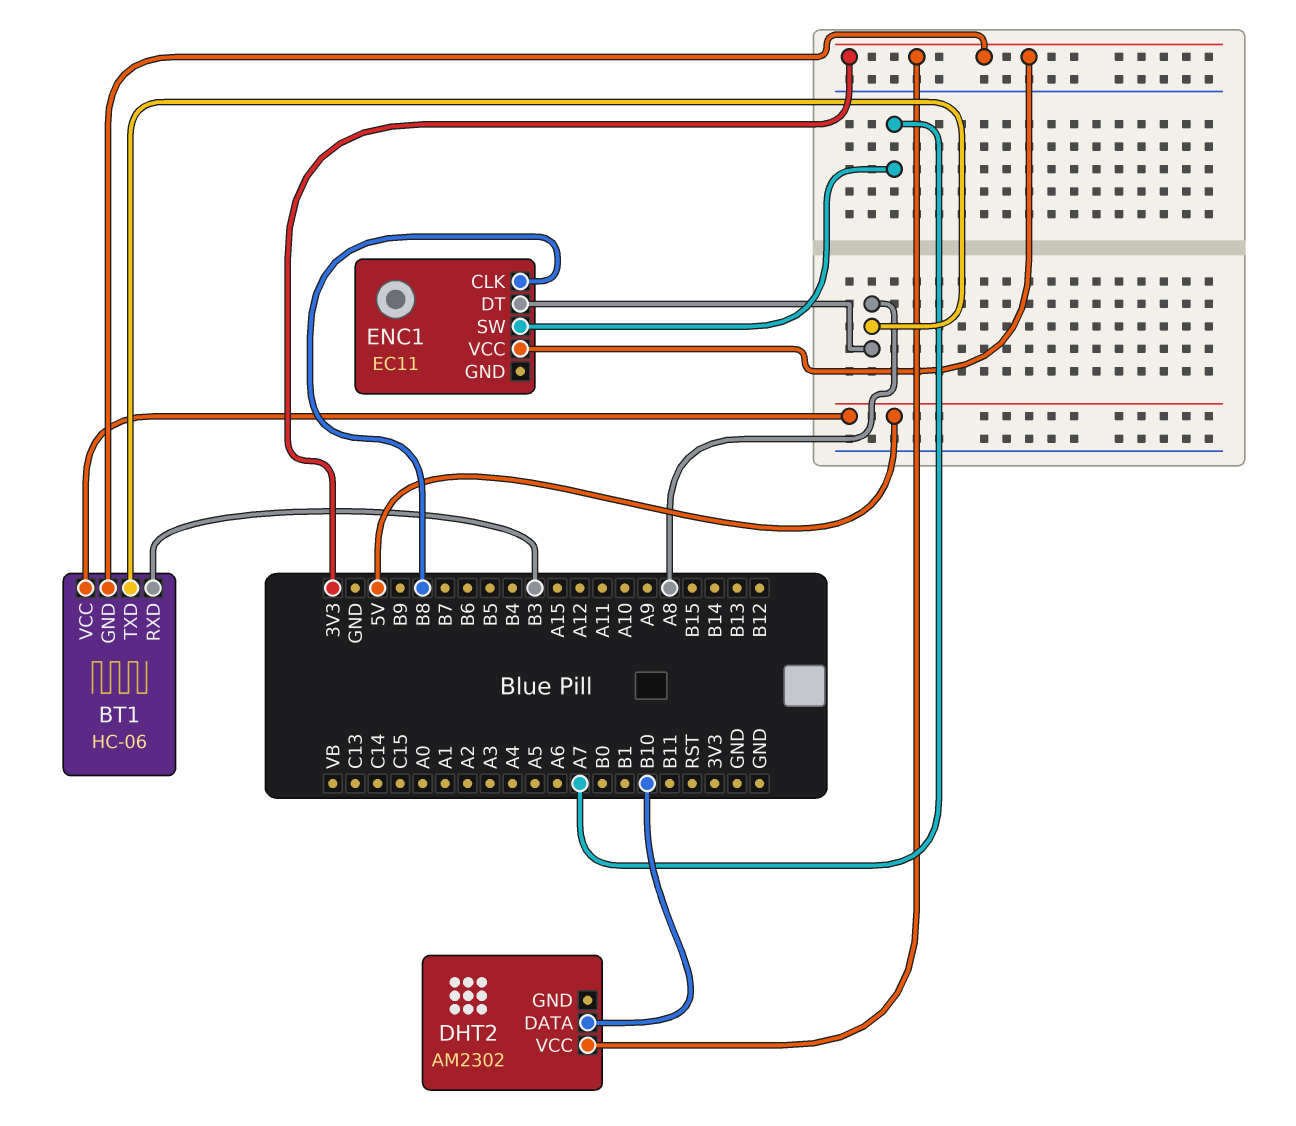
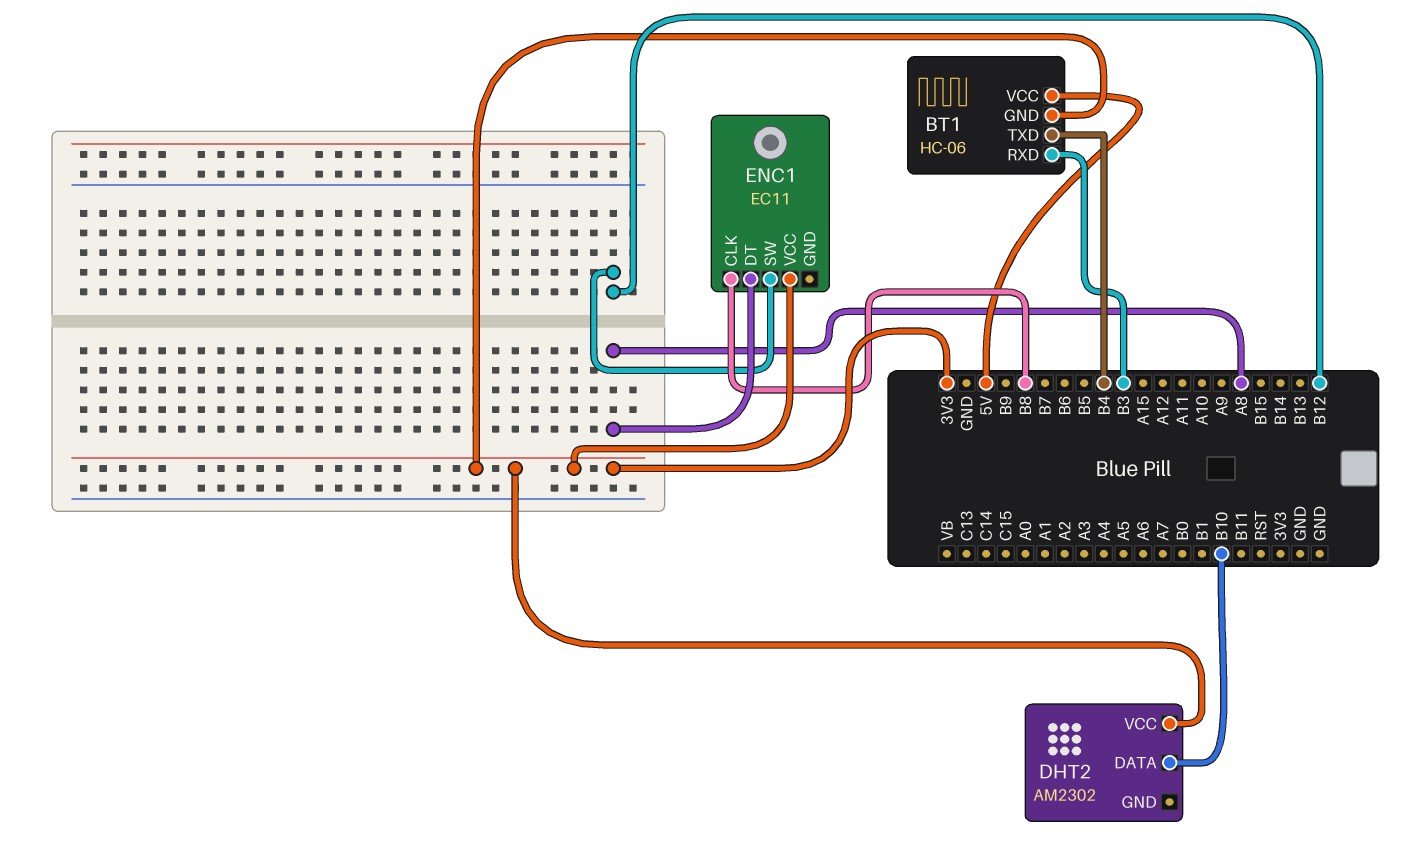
BT1 pin TXD: A8 -> B4
ENC1 pin SW: A7 -> B12

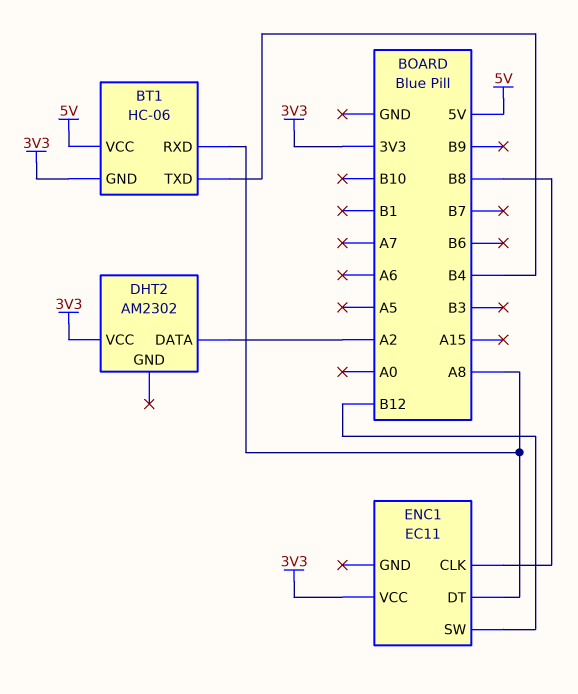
BT1 pin RXD: B3 -> A8
DHT2 pin DATA: B10 -> A2

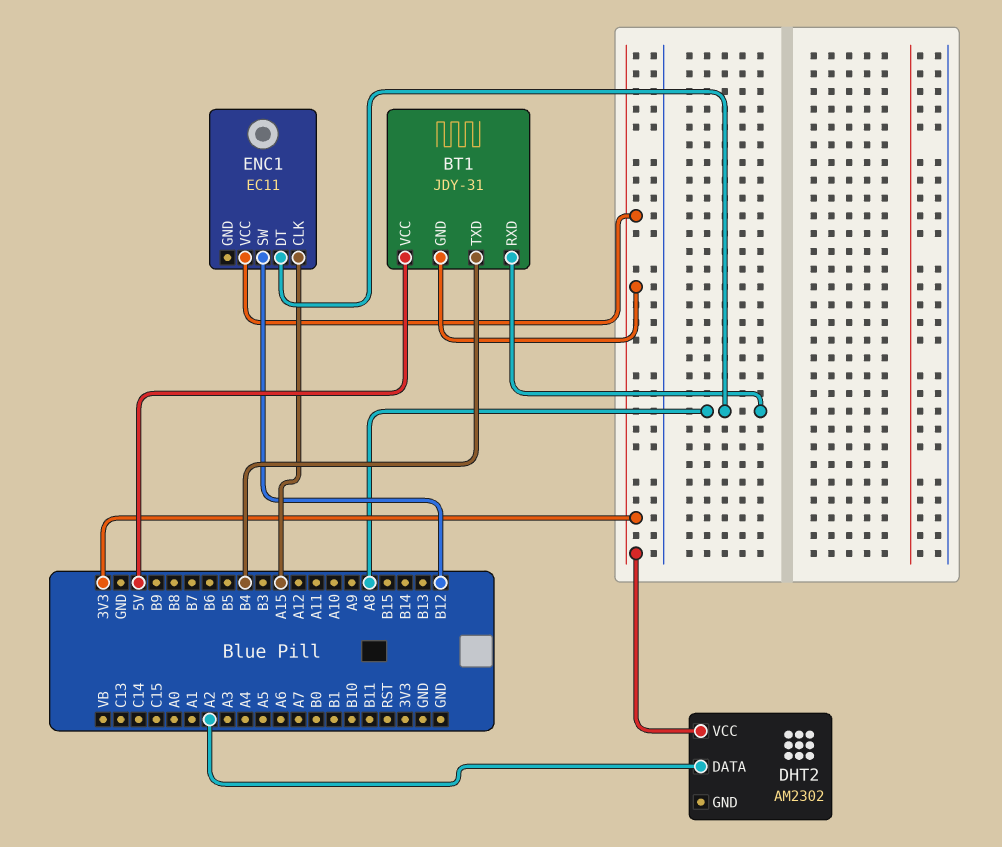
BT1: HC-06 -> JDY-31
ENC1 pin CLK: B8 -> A15

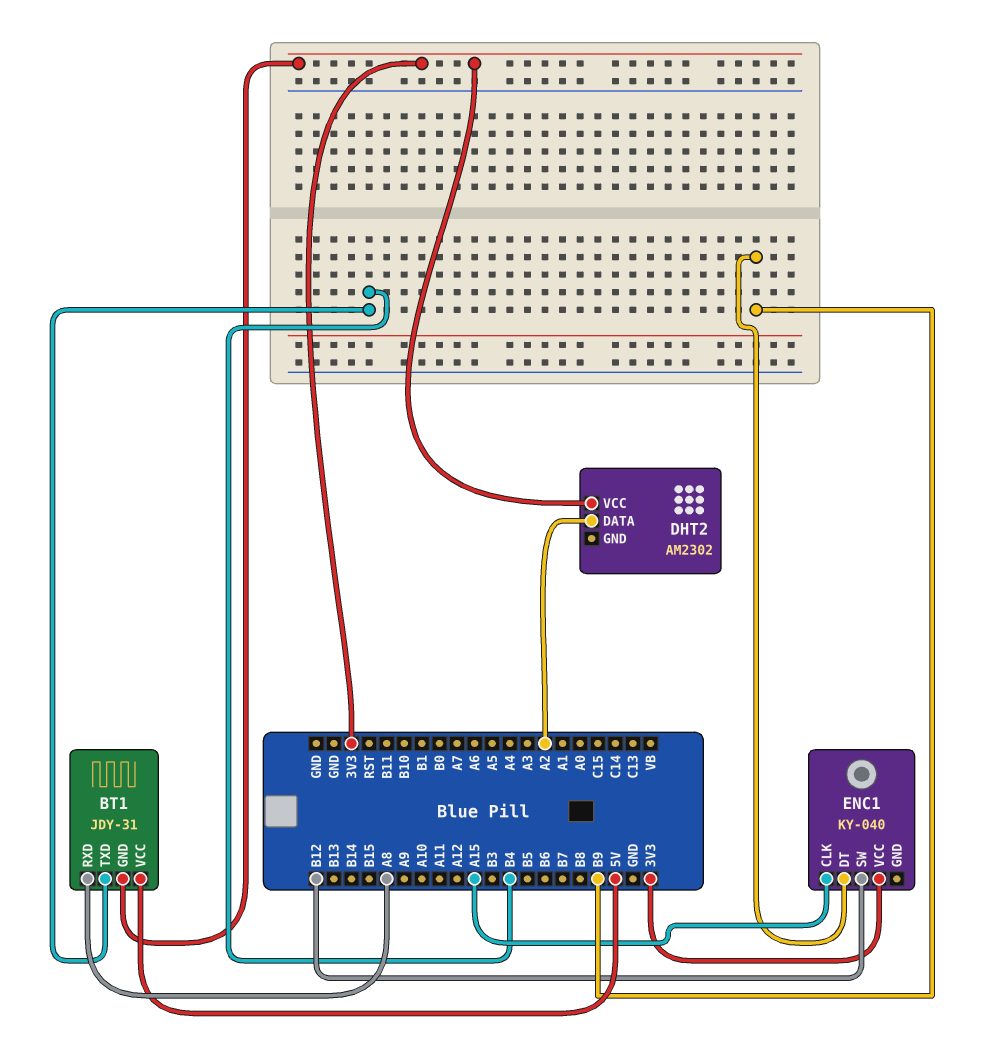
ENC1: EC11 -> KY-040
ENC1 pin DT: A8 -> B9

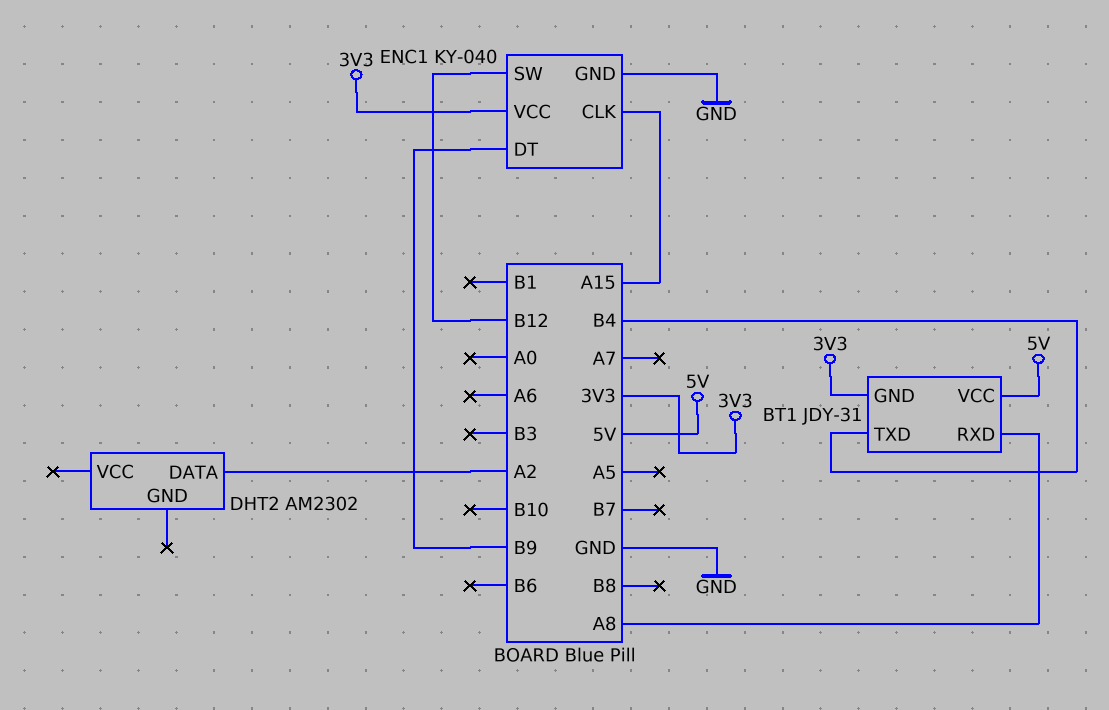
DHT2 pin VCC: 3V3 -> none
ENC1 pin GND: none -> GND

